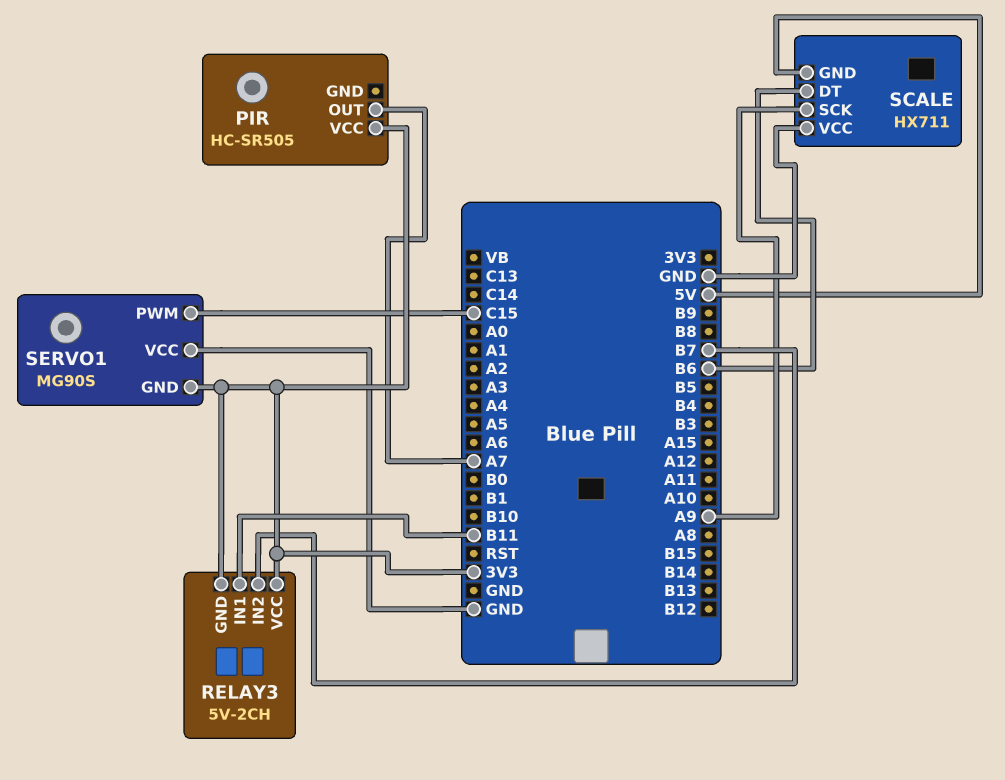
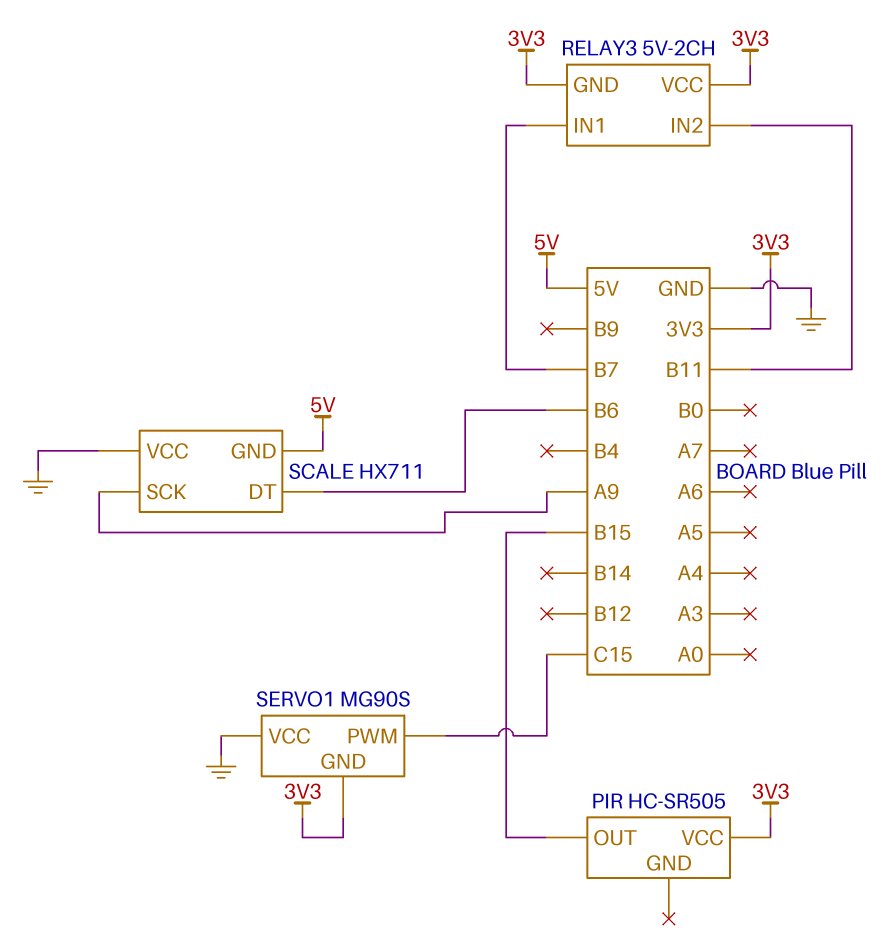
PIR pin OUT: A7 -> B15
RELAY3 pin IN1: B11 -> B7
RELAY3 pin IN2: B7 -> B11

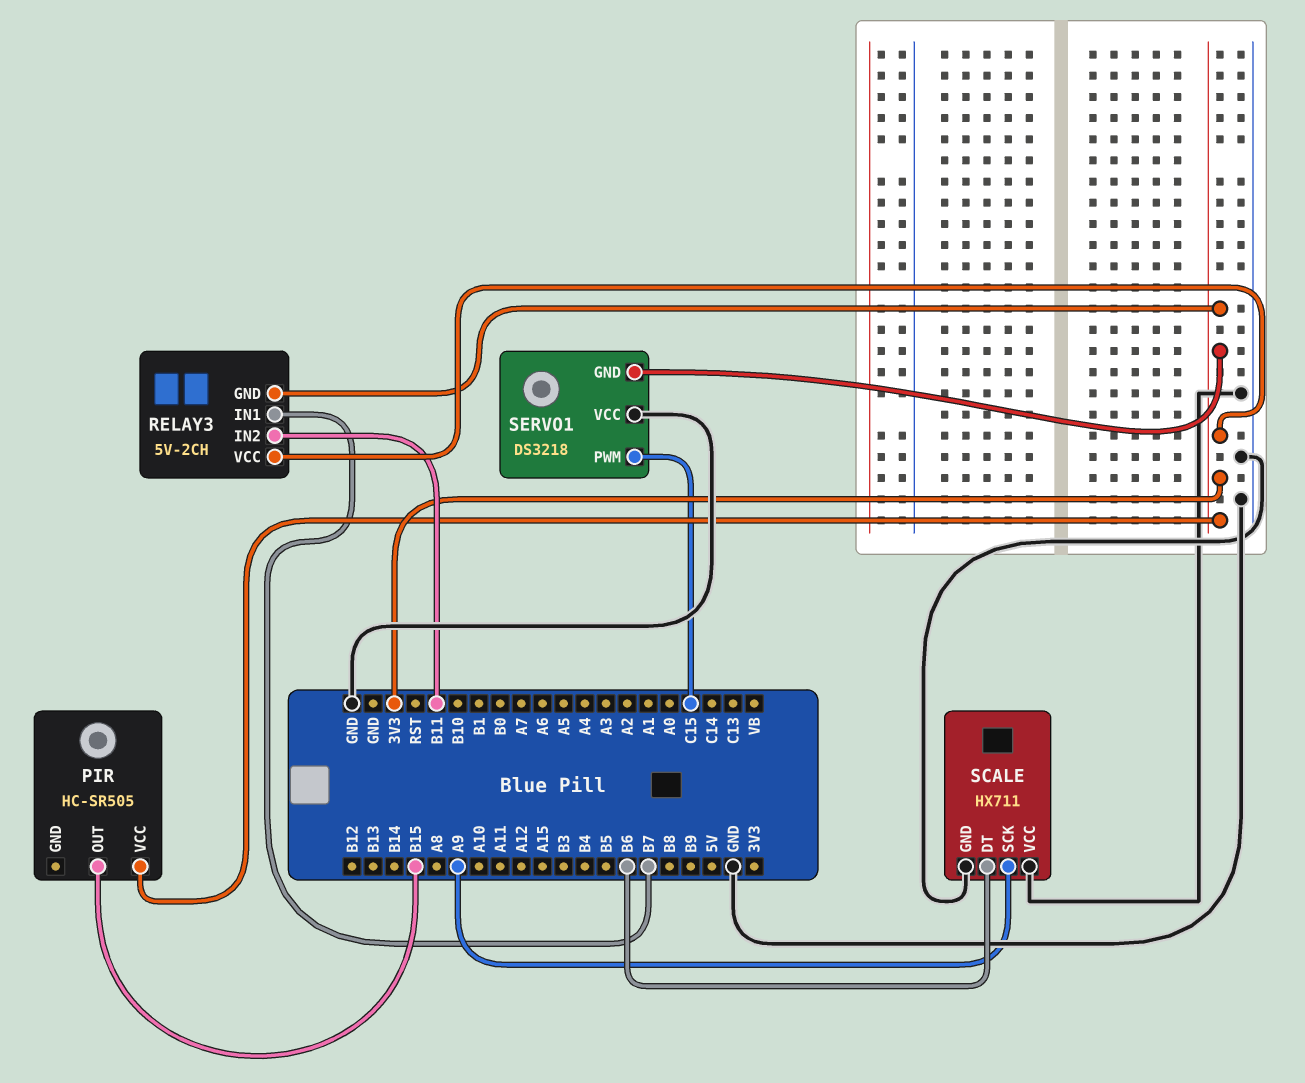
SCALE pin GND: 5V -> GND
SERVO1: MG90S -> DS3218

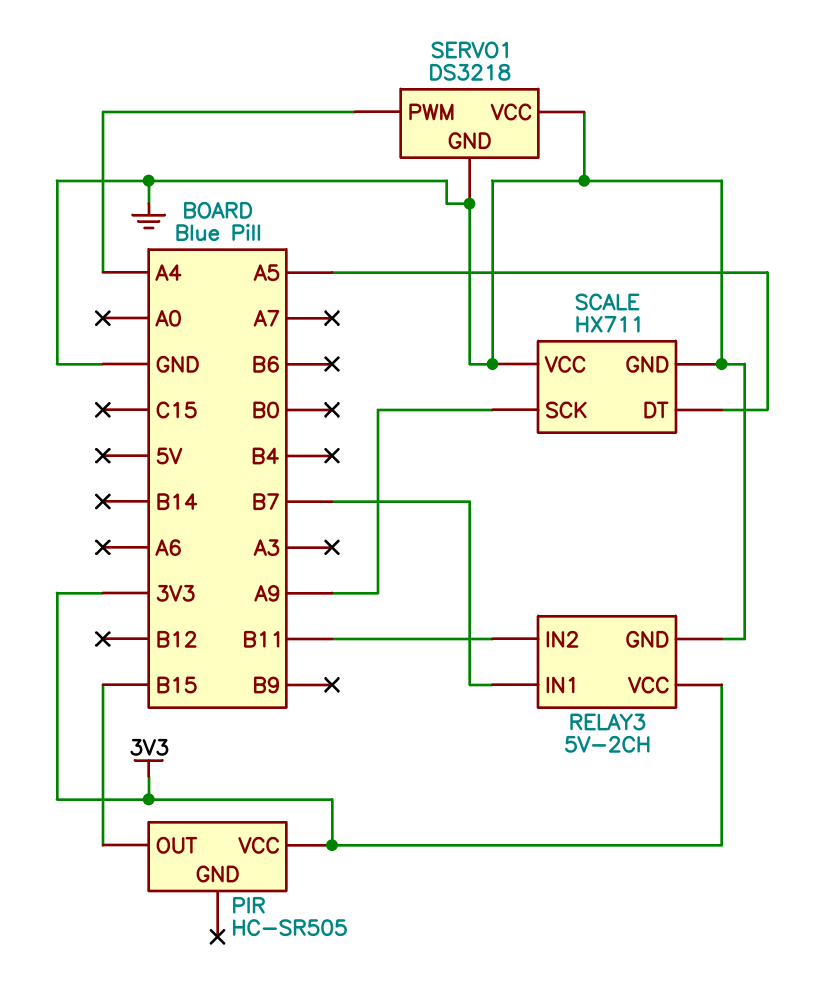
RELAY3 pin GND: 3V3 -> GND
SCALE pin DT: B6 -> A5
SERVO1 pin GND: 3V3 -> GND
SERVO1 pin PWM: C15 -> A4

